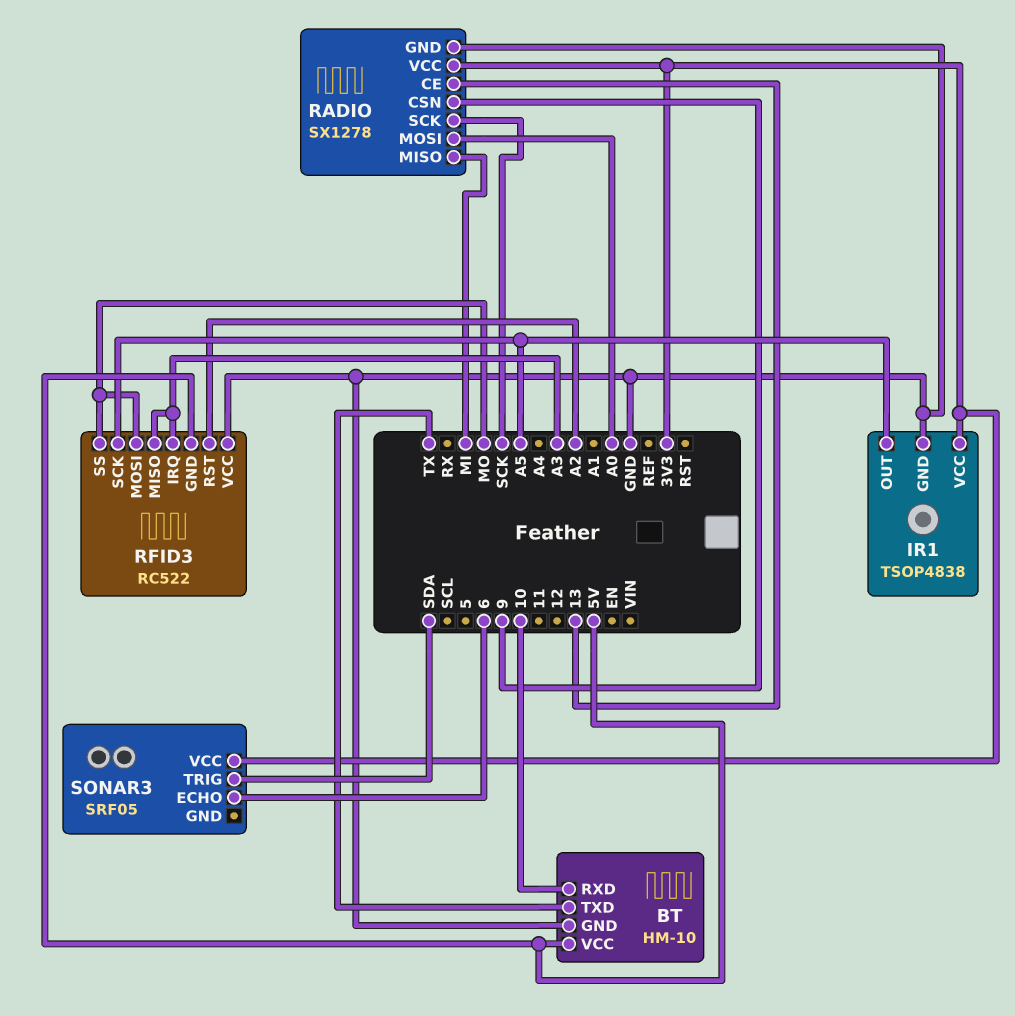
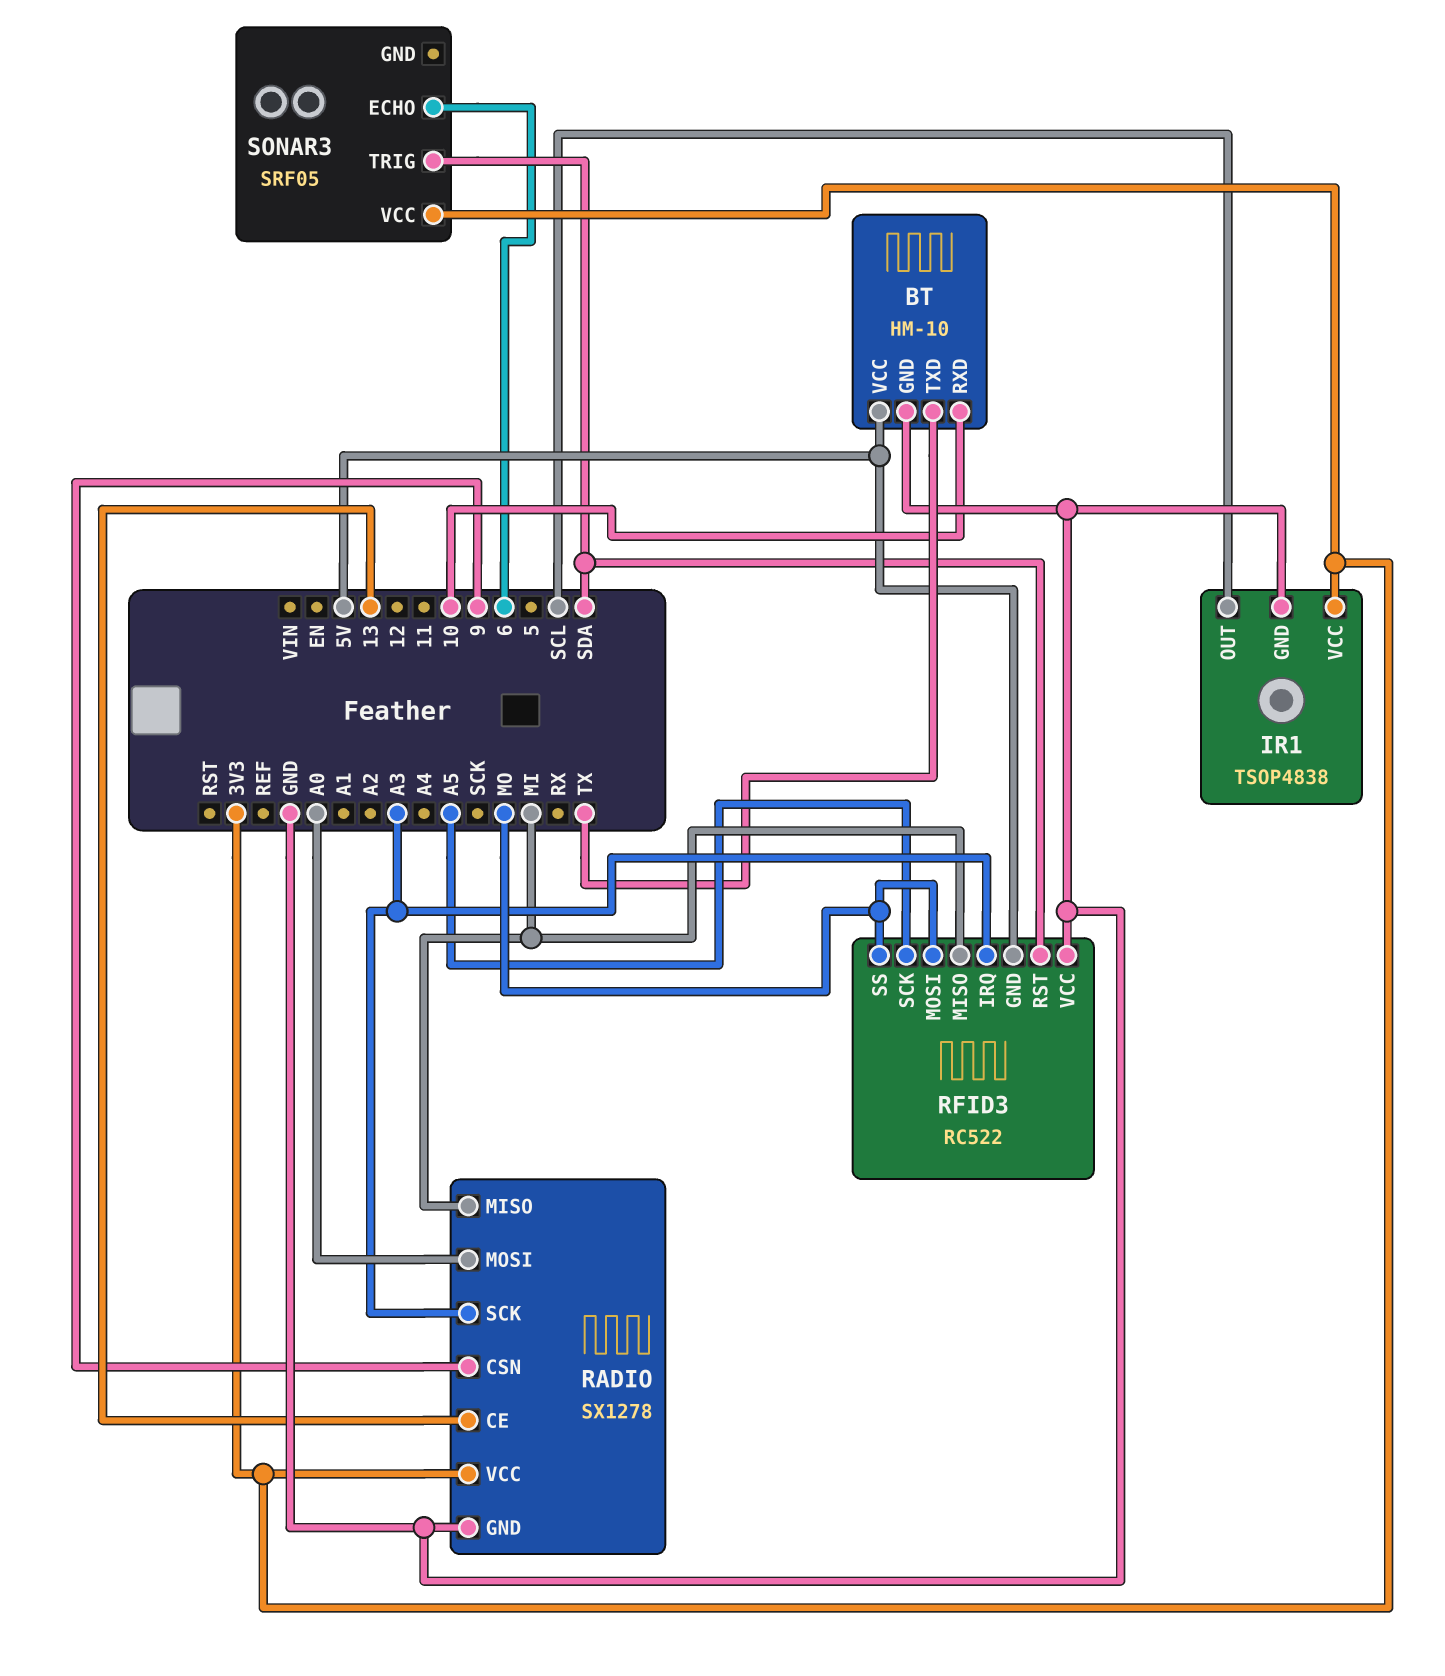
IR1 pin OUT: A5 -> SCL
RADIO pin SCK: SCK -> A3
RFID3 pin MISO: A3 -> MI
RFID3 pin RST: A2 -> SDA

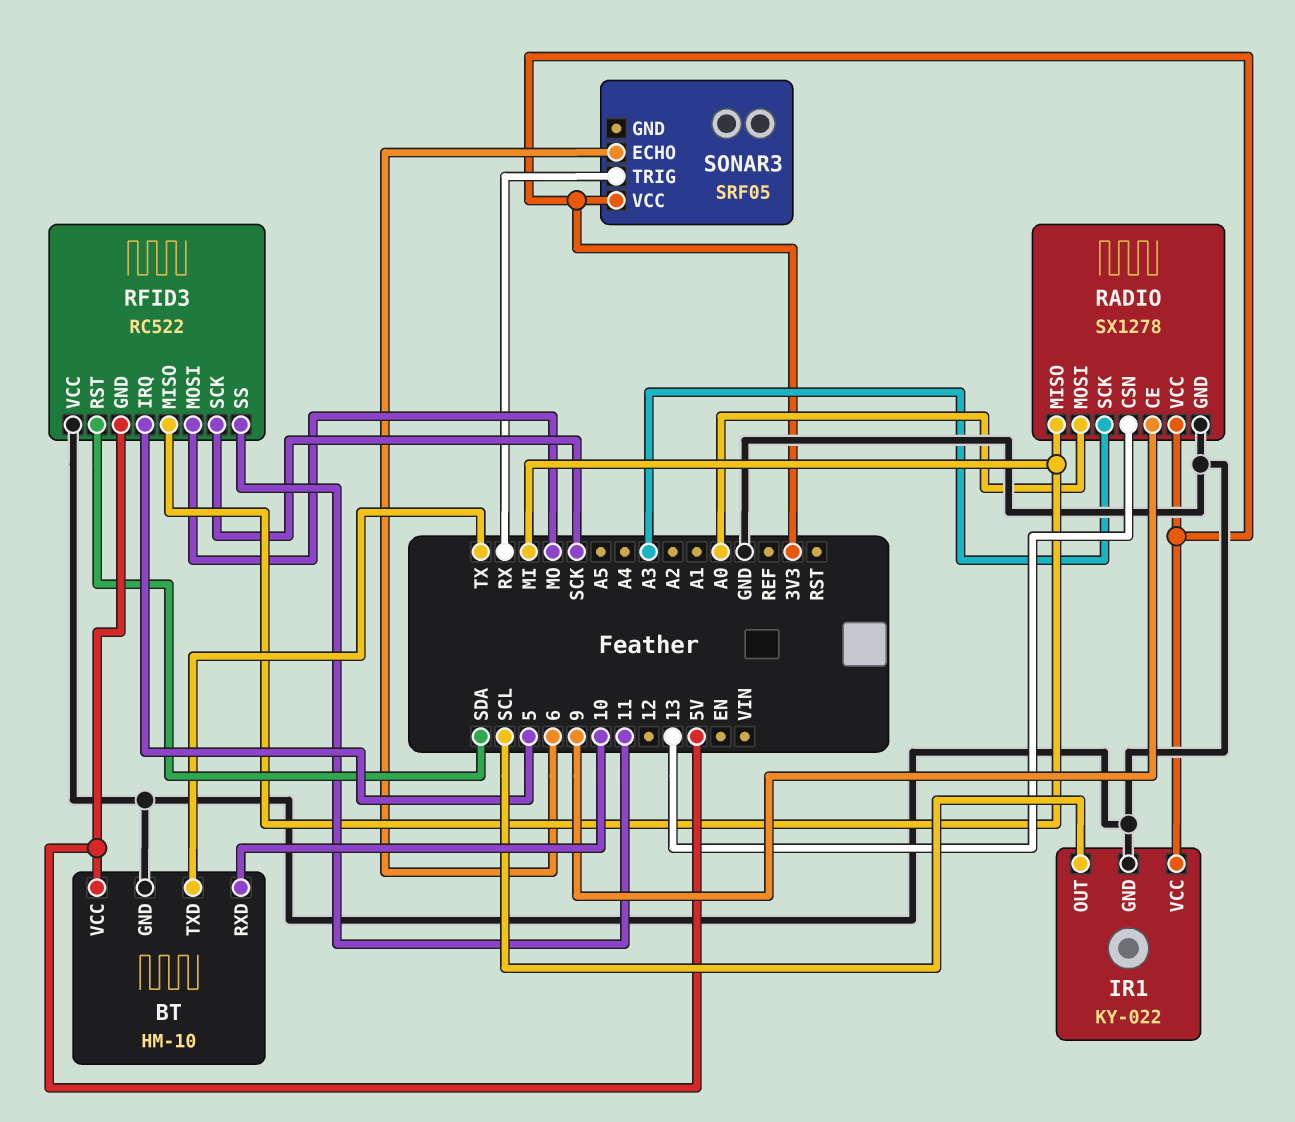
IR1: TSOP4838 -> KY-022
RADIO pin CE: 13 -> 9
RADIO pin CSN: 9 -> 13
RFID3 pin IRQ: A3 -> 5
RFID3 pin SCK: A5 -> SCK
RFID3 pin SS: MO -> 11
SONAR3 pin TRIG: SDA -> RX

